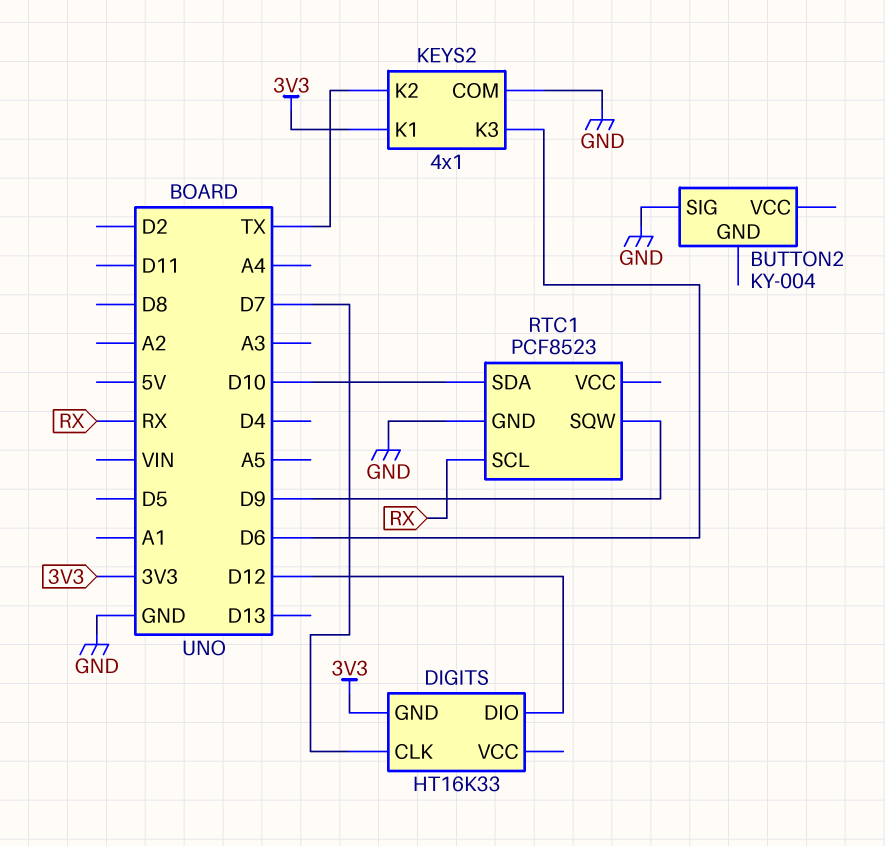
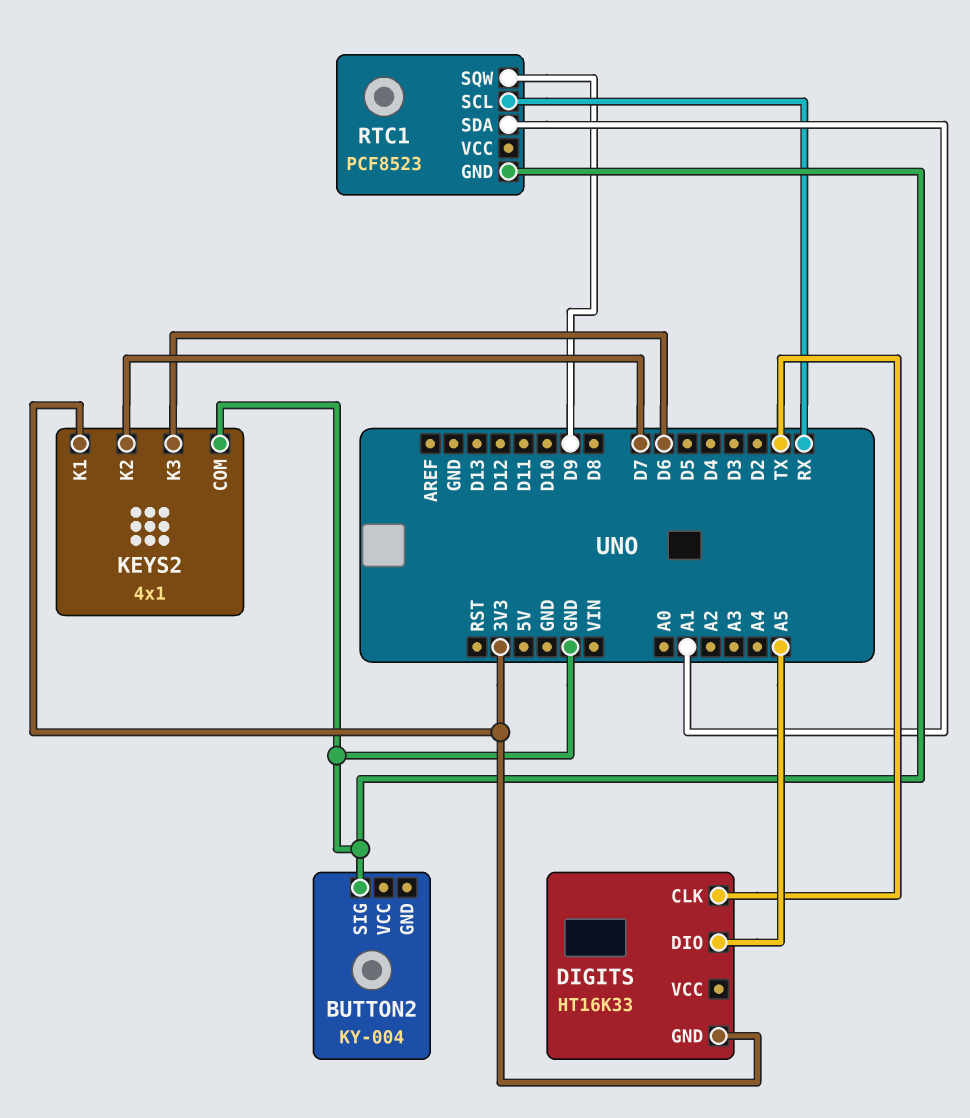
DIGITS pin CLK: D7 -> TX
DIGITS pin DIO: D12 -> A5
KEYS2 pin K2: TX -> D7
RTC1 pin SDA: D10 -> A1

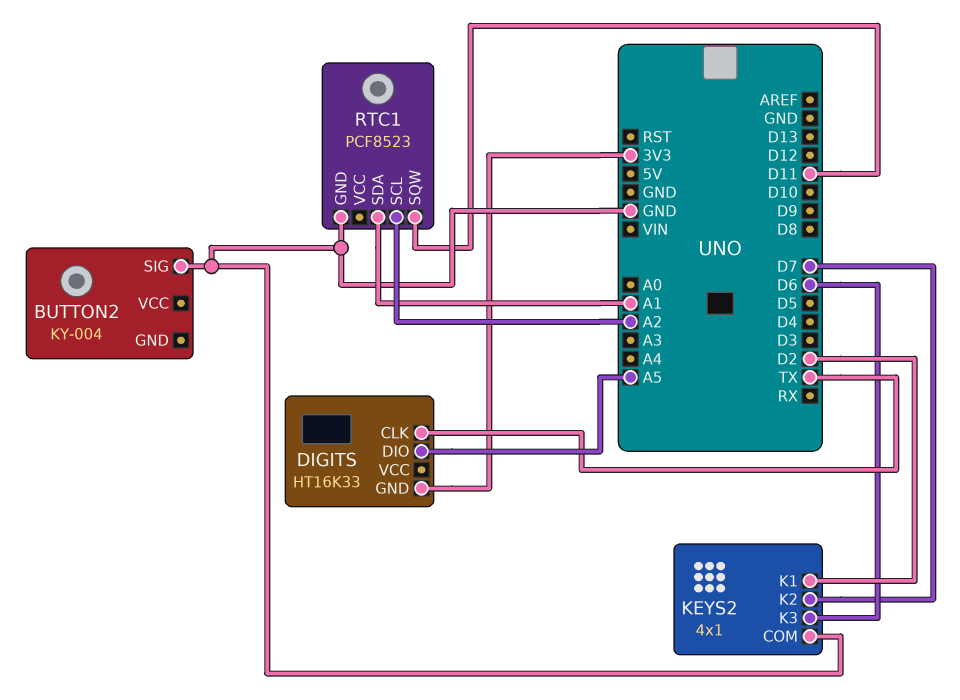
KEYS2 pin K1: 3V3 -> D2
RTC1 pin SCL: RX -> A2
RTC1 pin SQW: D9 -> D11

